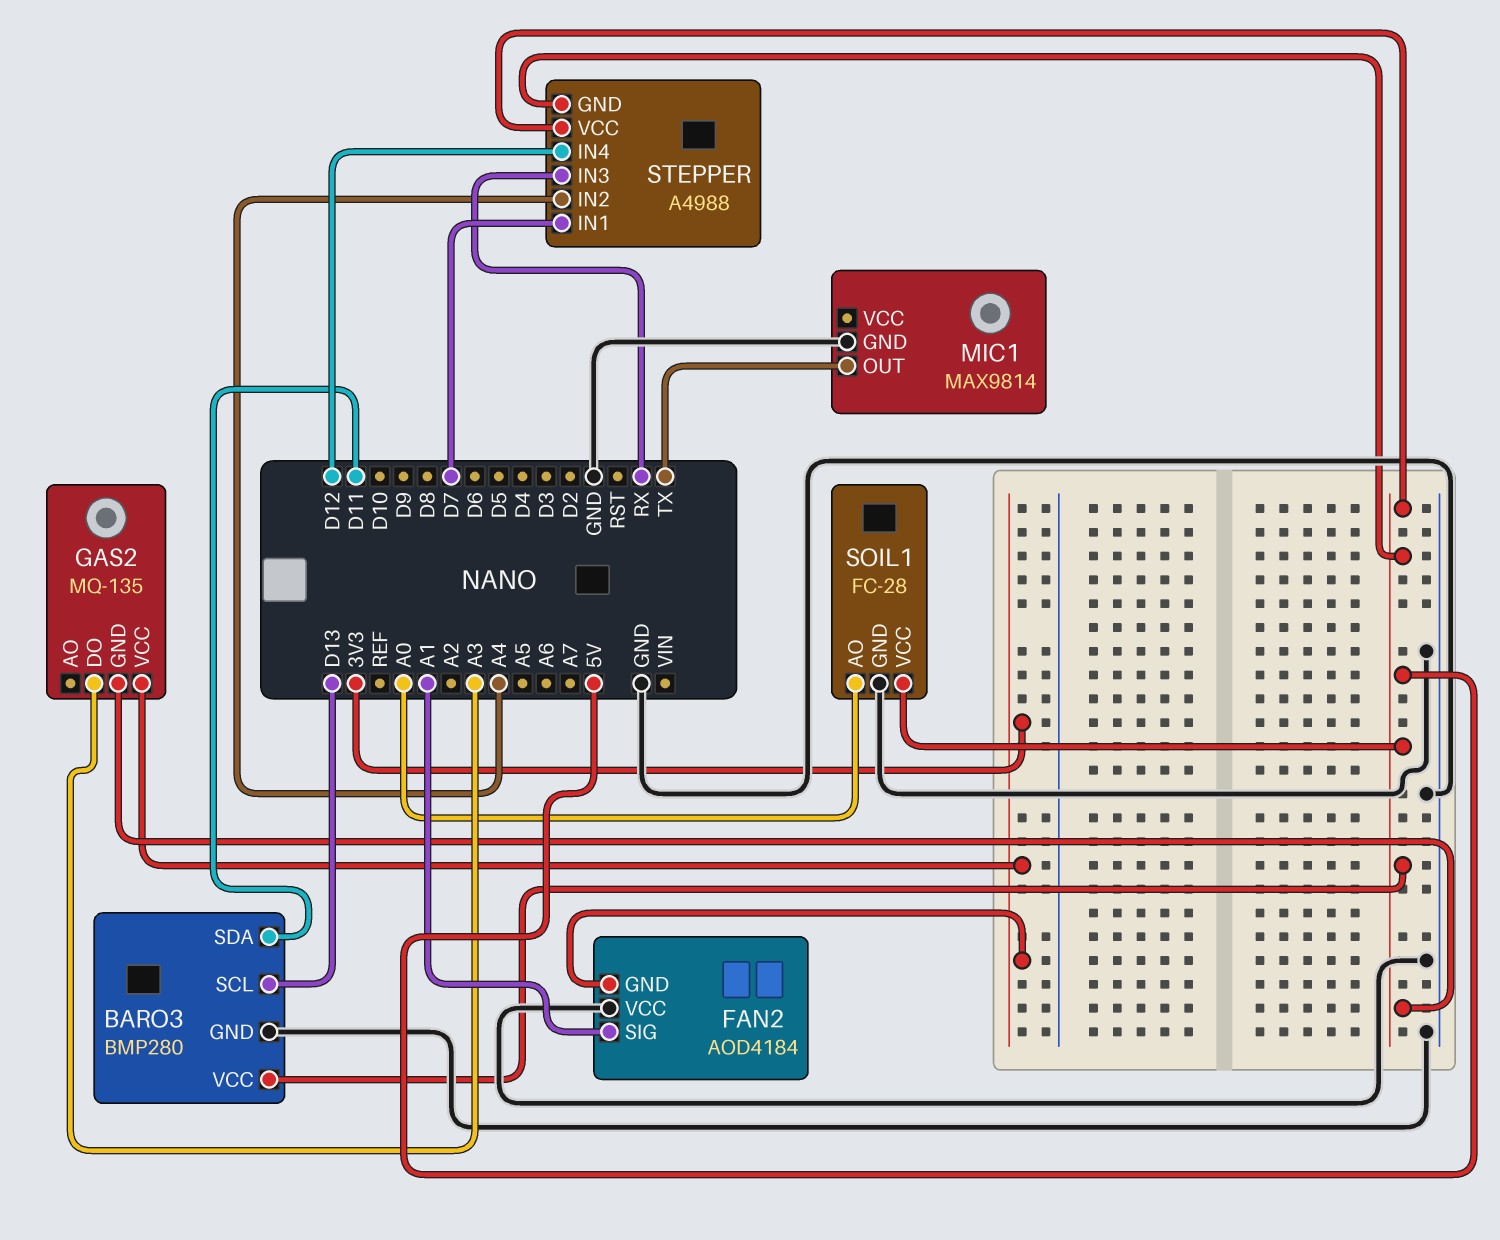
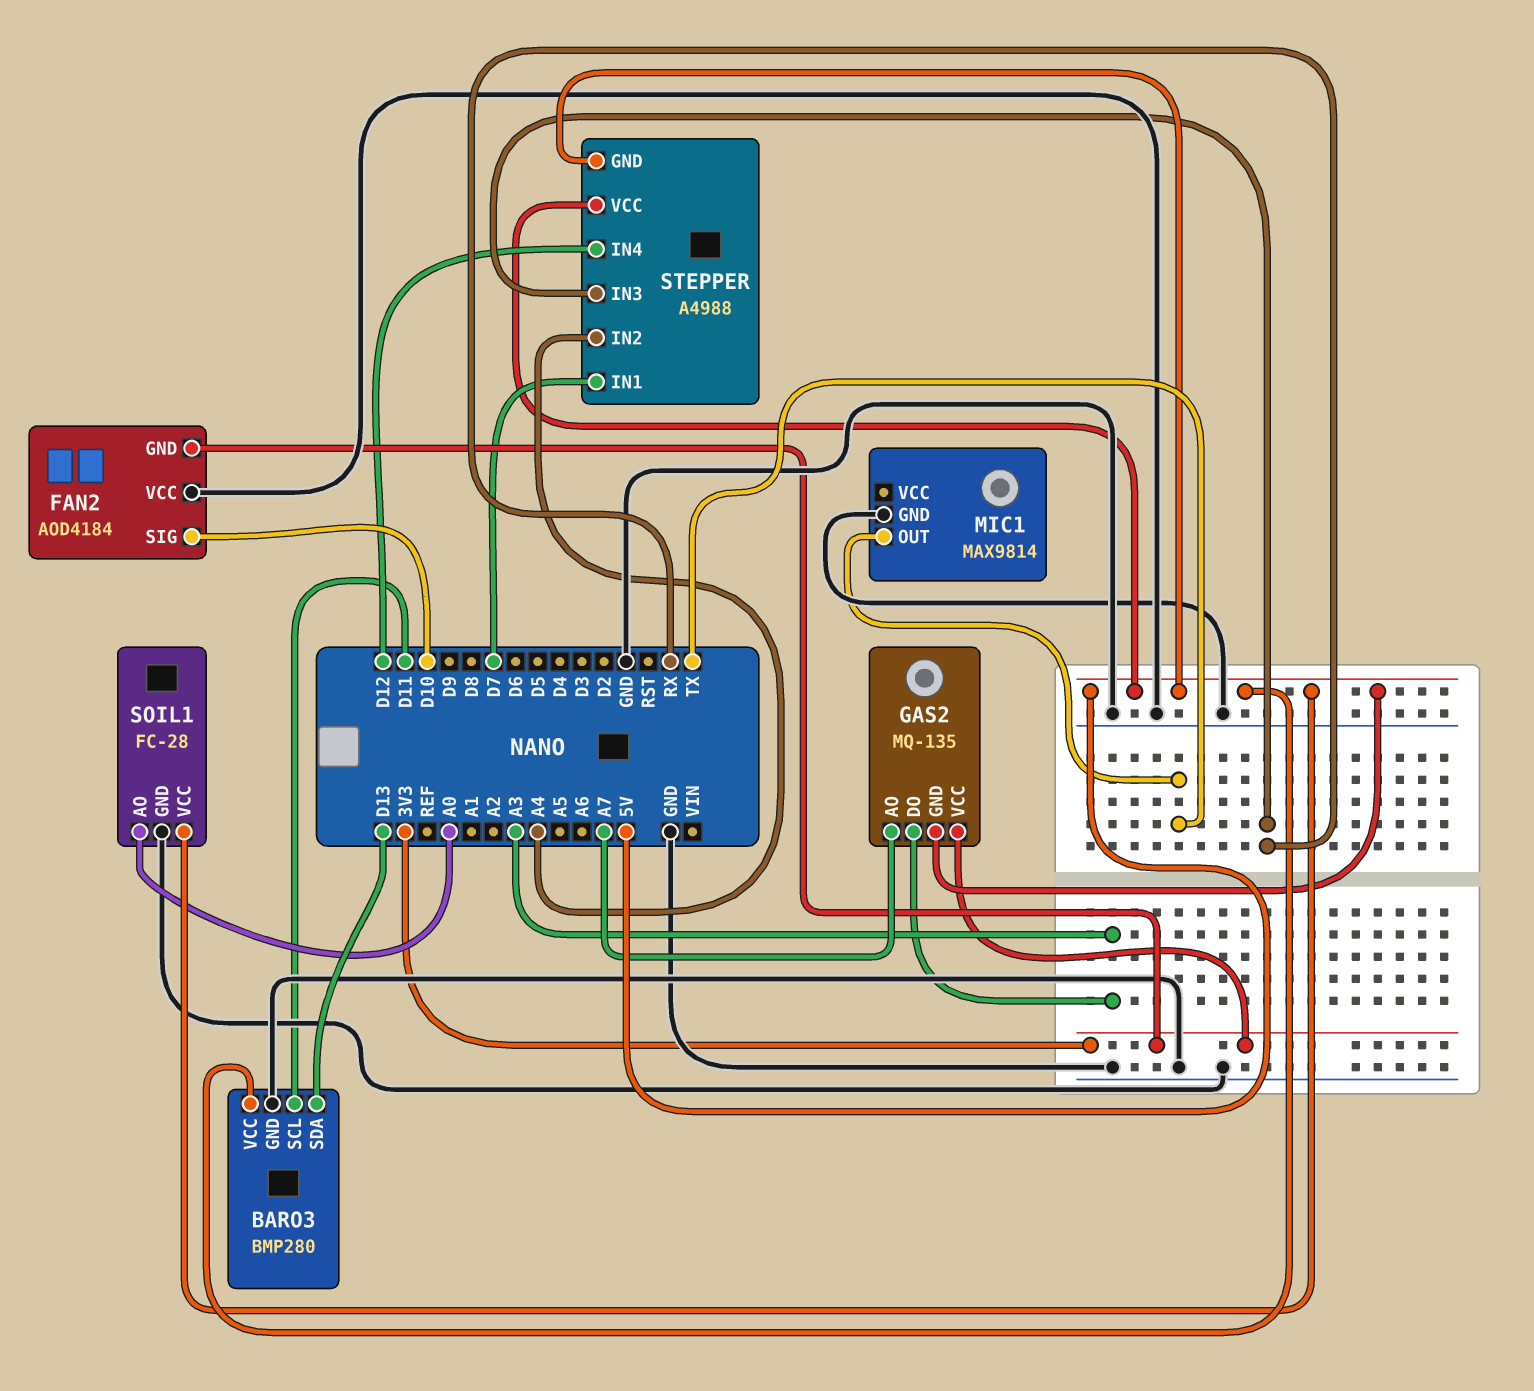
BARO3 pin SCL: D13 -> D11
BARO3 pin SDA: D11 -> D13
FAN2 pin SIG: A1 -> D10
GAS2 pin AO: none -> A7

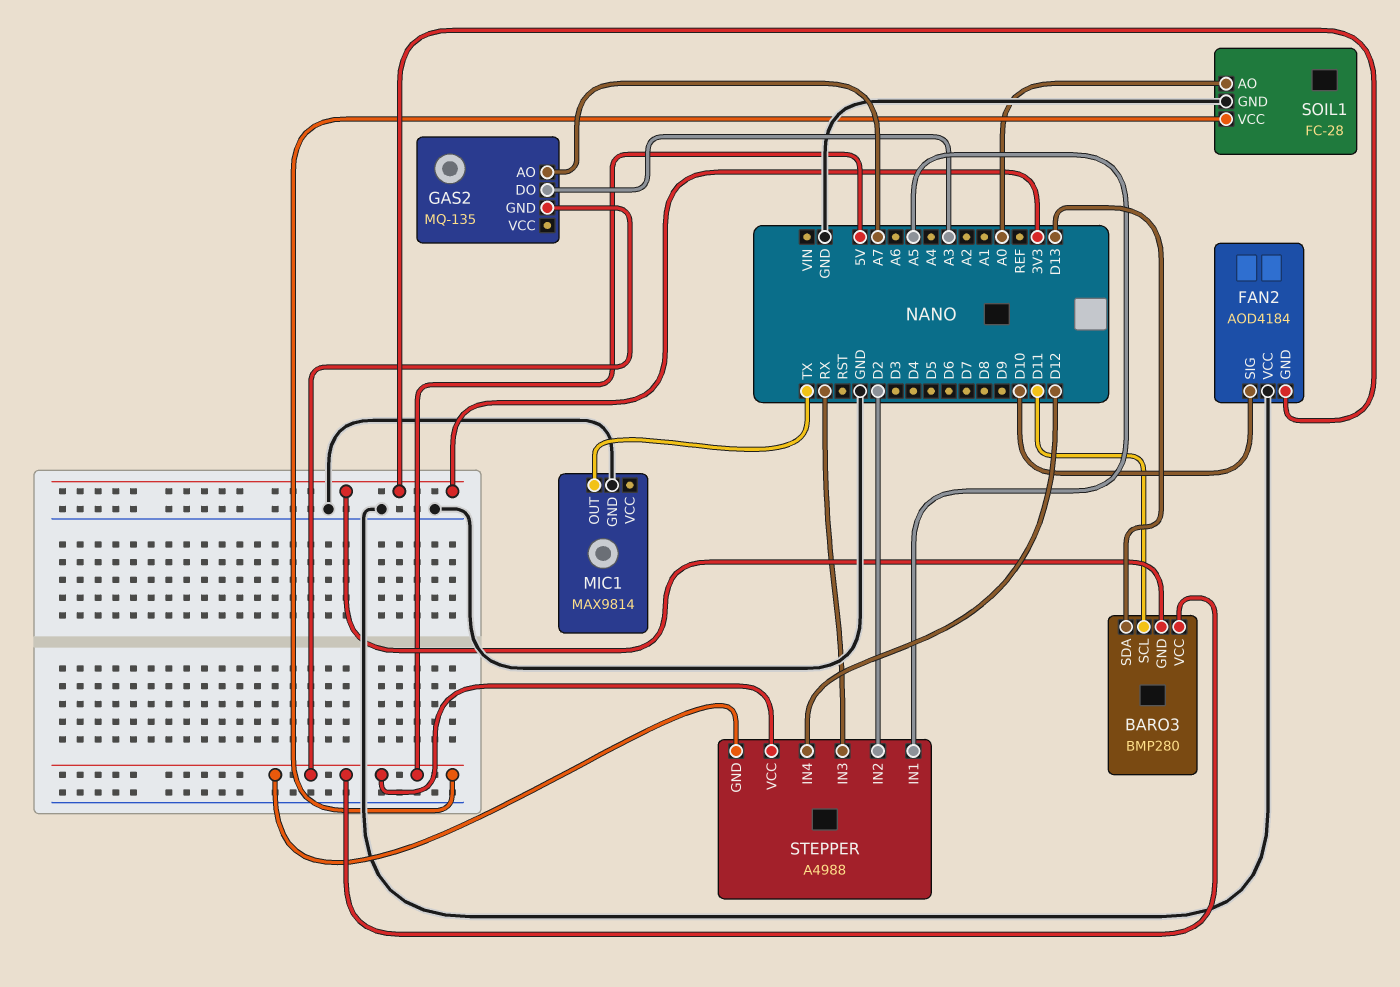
BARO3 pin GND: GND -> 3V3
GAS2 pin VCC: 3V3 -> none
STEPPER pin IN1: D7 -> A5
STEPPER pin IN2: A4 -> D2

